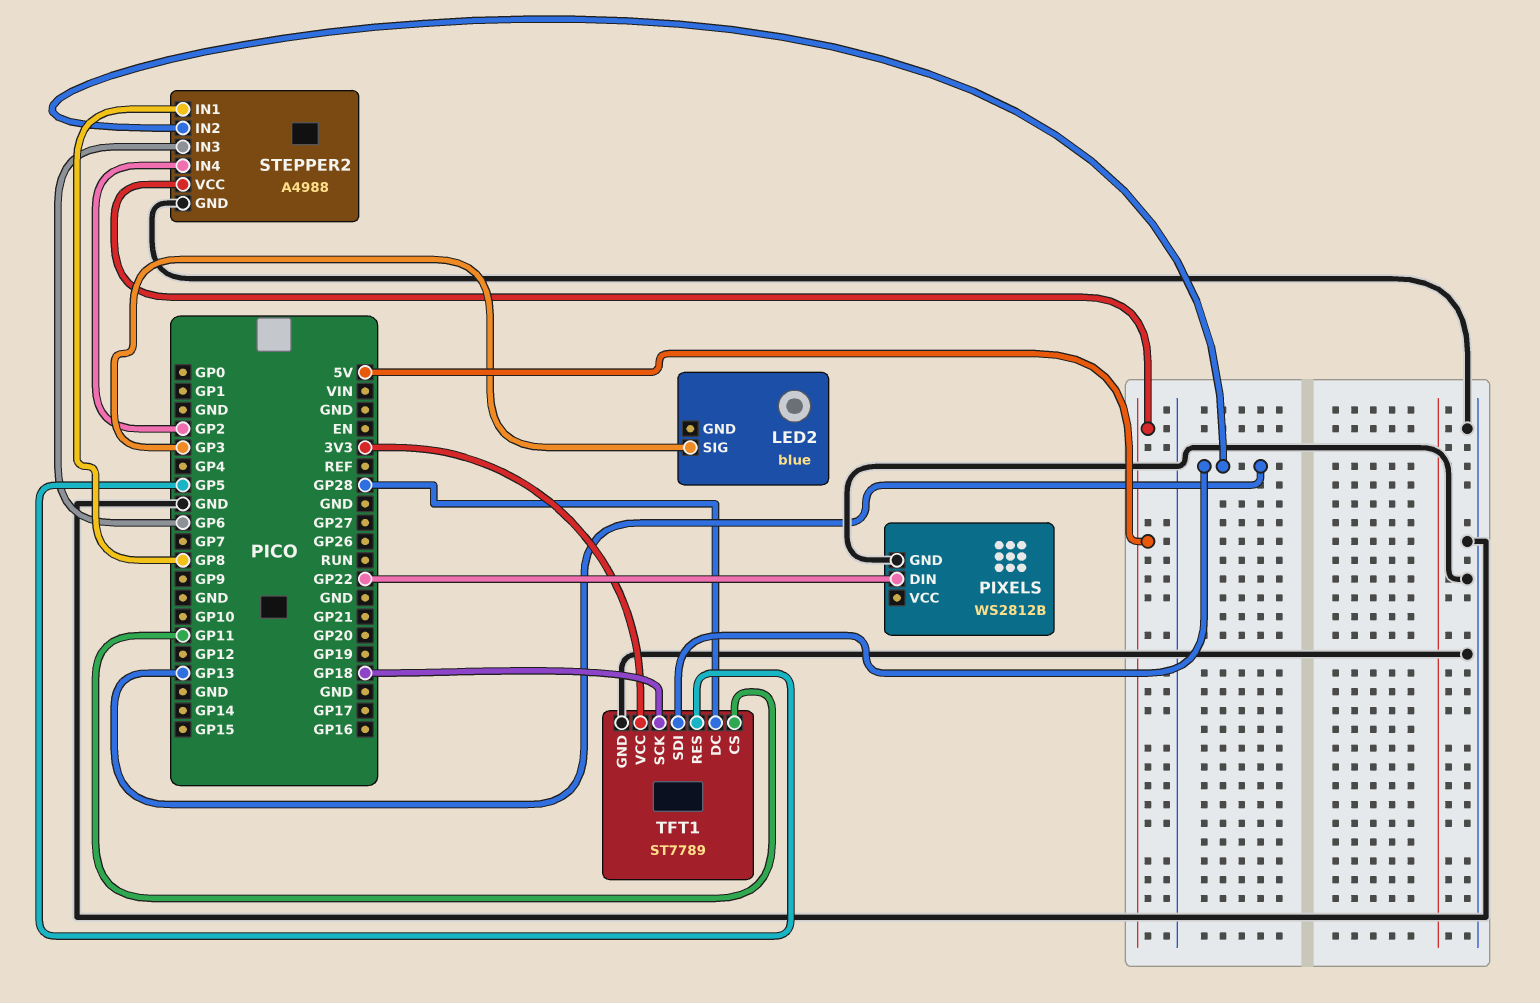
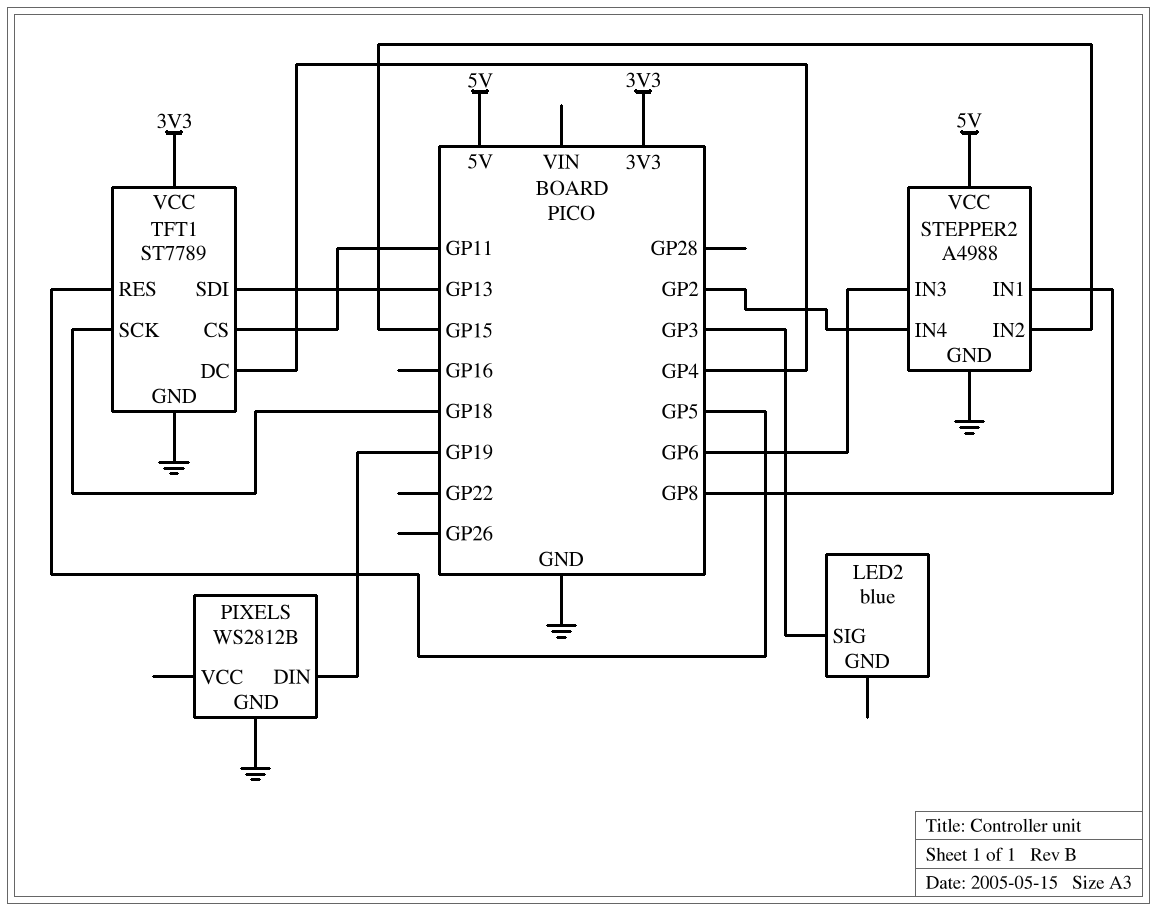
PIXELS pin DIN: GP22 -> GP19
STEPPER2 pin IN2: GP13 -> GP15
TFT1 pin DC: GP28 -> GP4

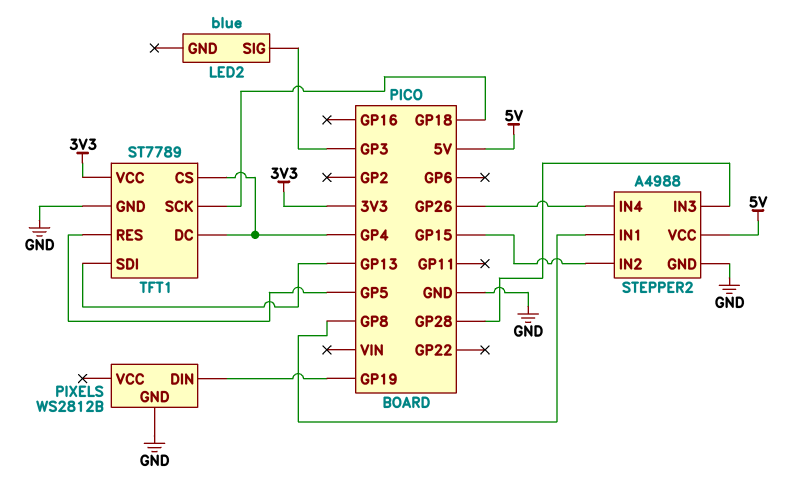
STEPPER2 pin IN3: GP6 -> GP28
STEPPER2 pin IN4: GP2 -> GP26
TFT1 pin CS: GP11 -> GP4

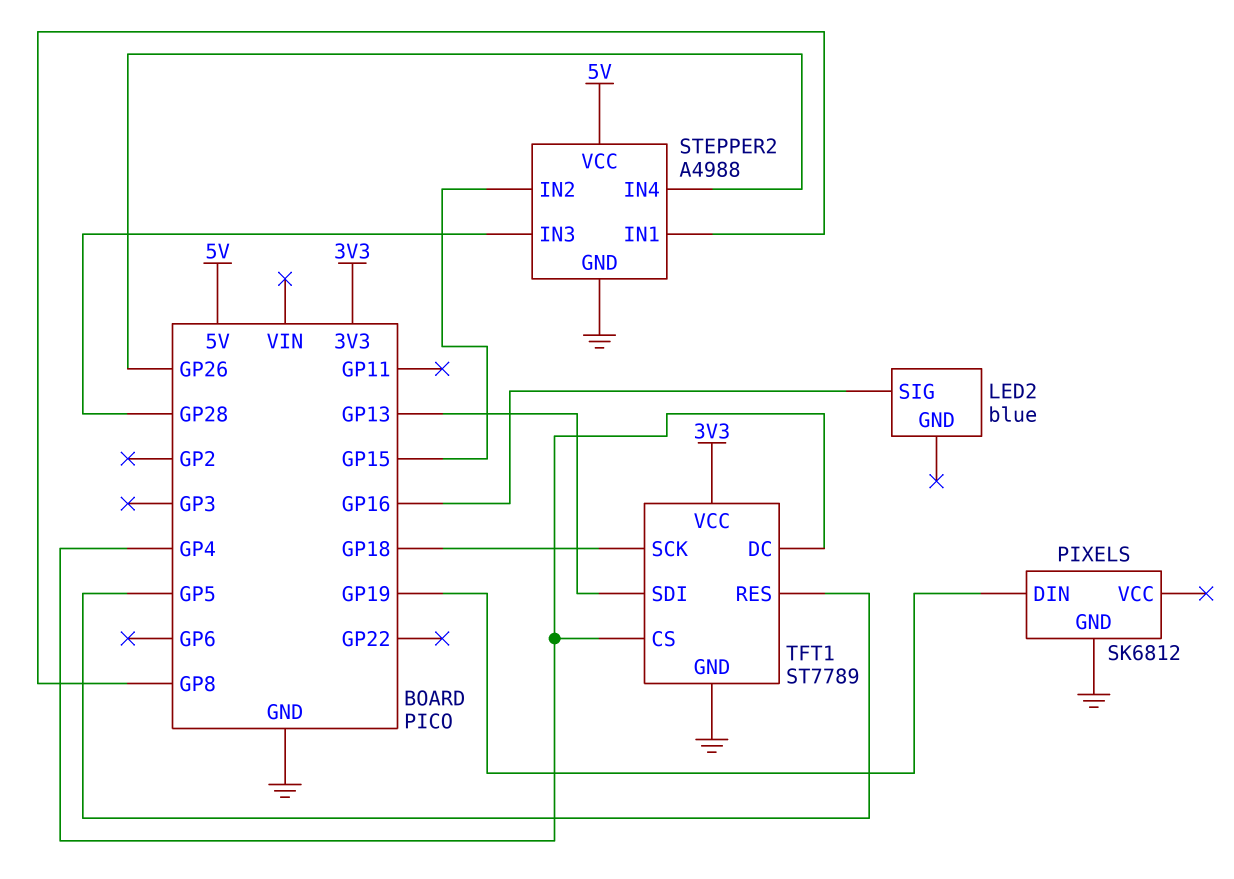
LED2 pin SIG: GP3 -> GP16
PIXELS: WS2812B -> SK6812

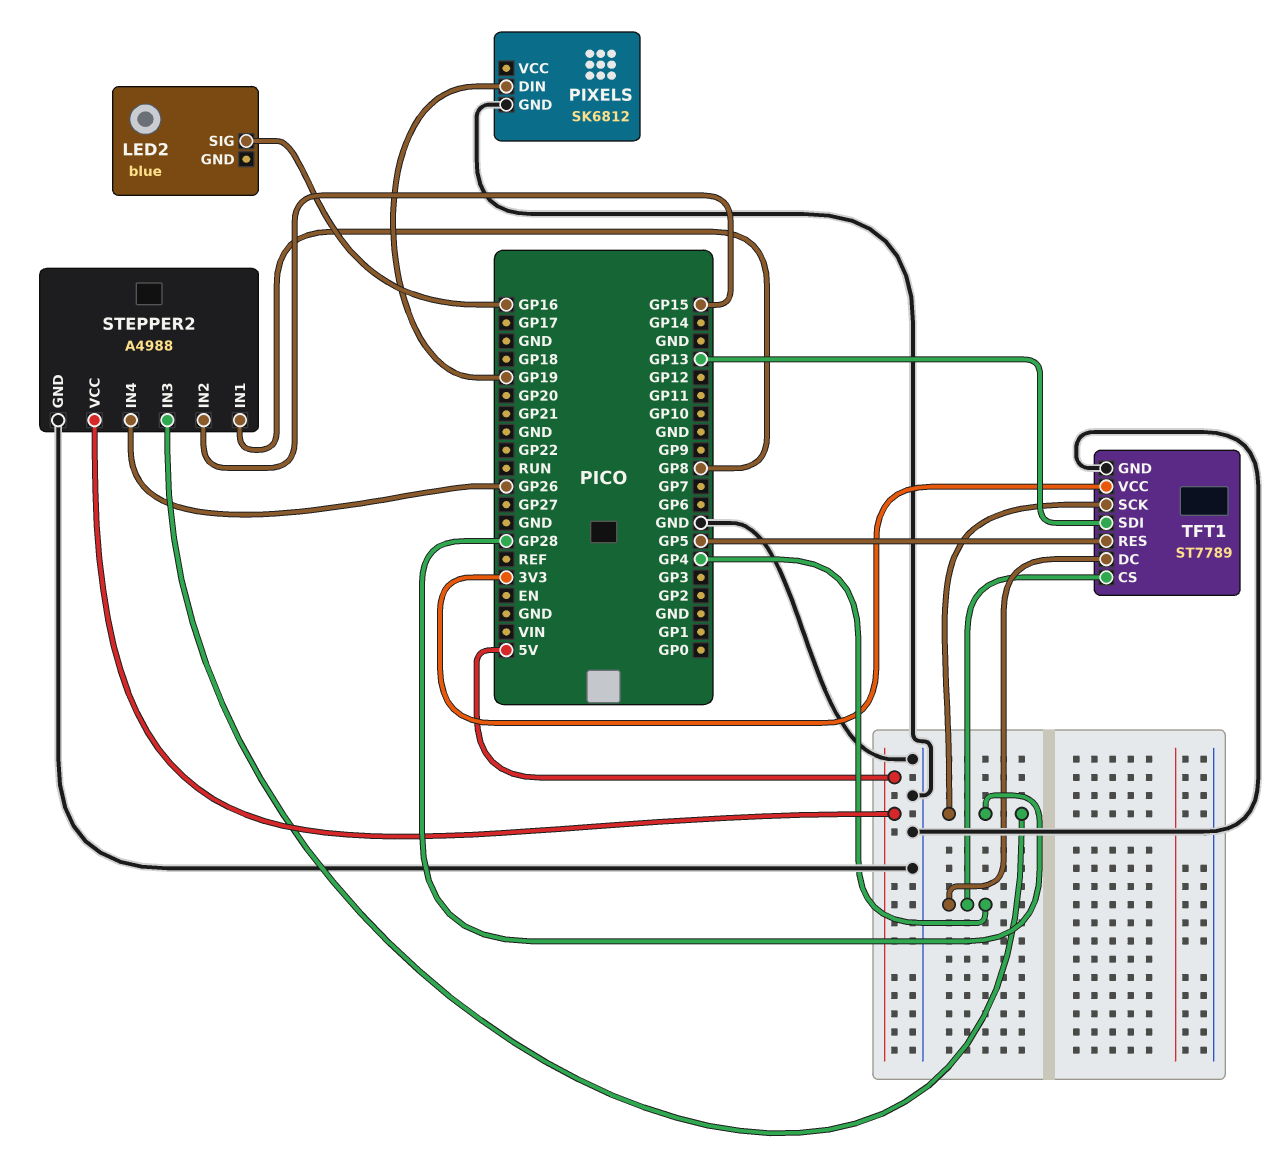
TFT1 pin SCK: GP18 -> GP28

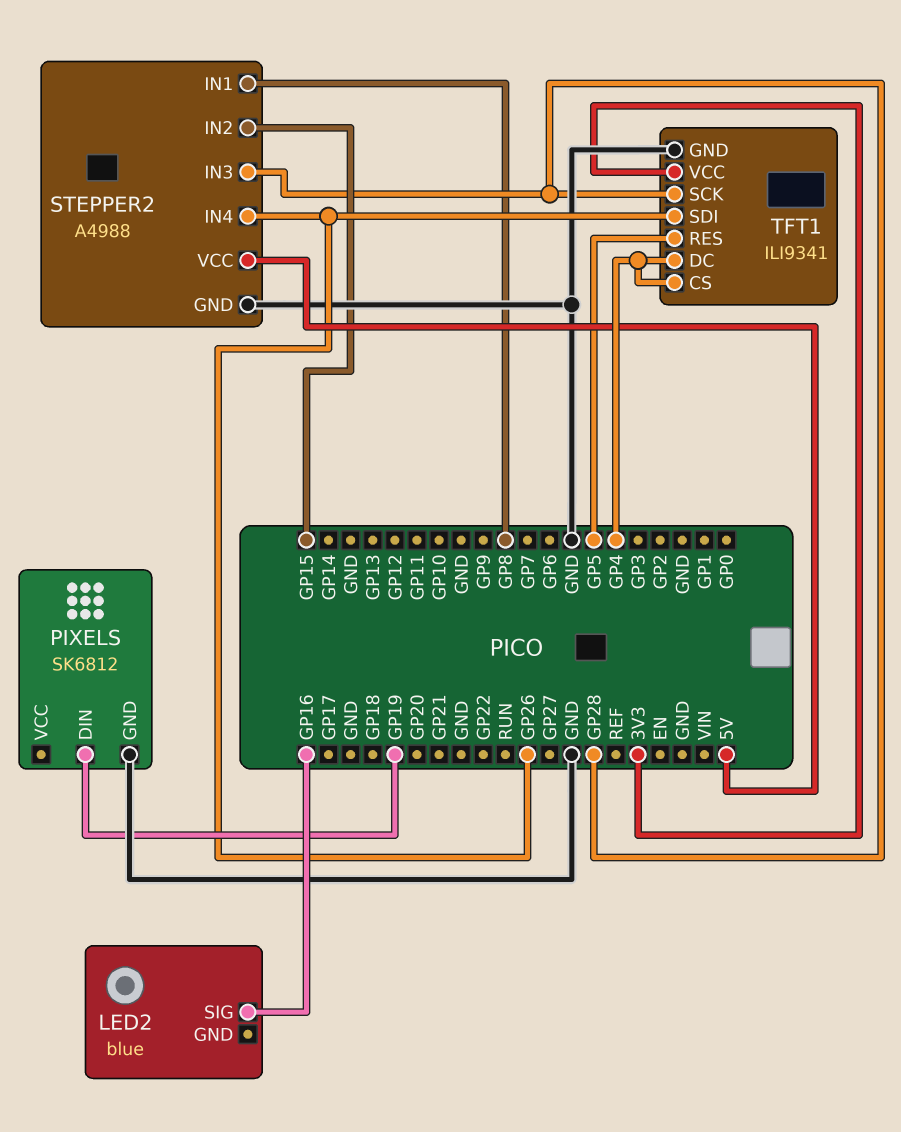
TFT1: ST7789 -> ILI9341
TFT1 pin SDI: GP13 -> GP26

